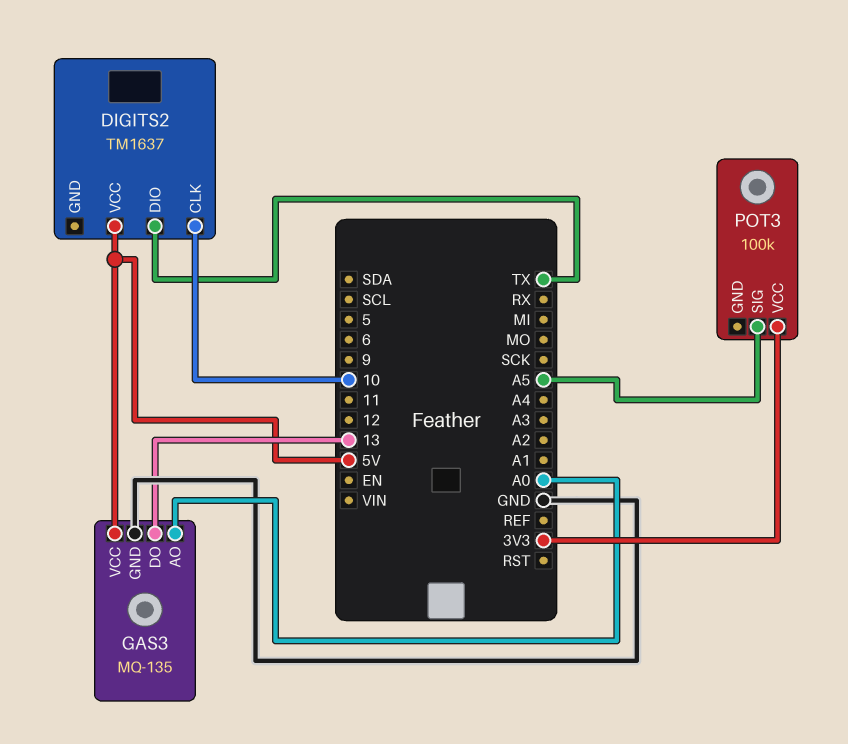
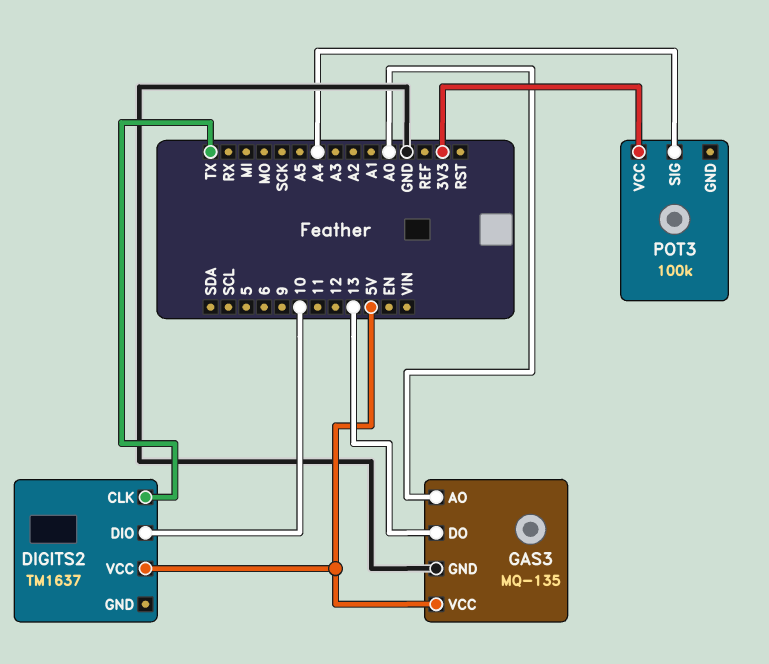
DIGITS2 pin CLK: 10 -> TX
DIGITS2 pin DIO: TX -> 10
POT3 pin SIG: A5 -> A4

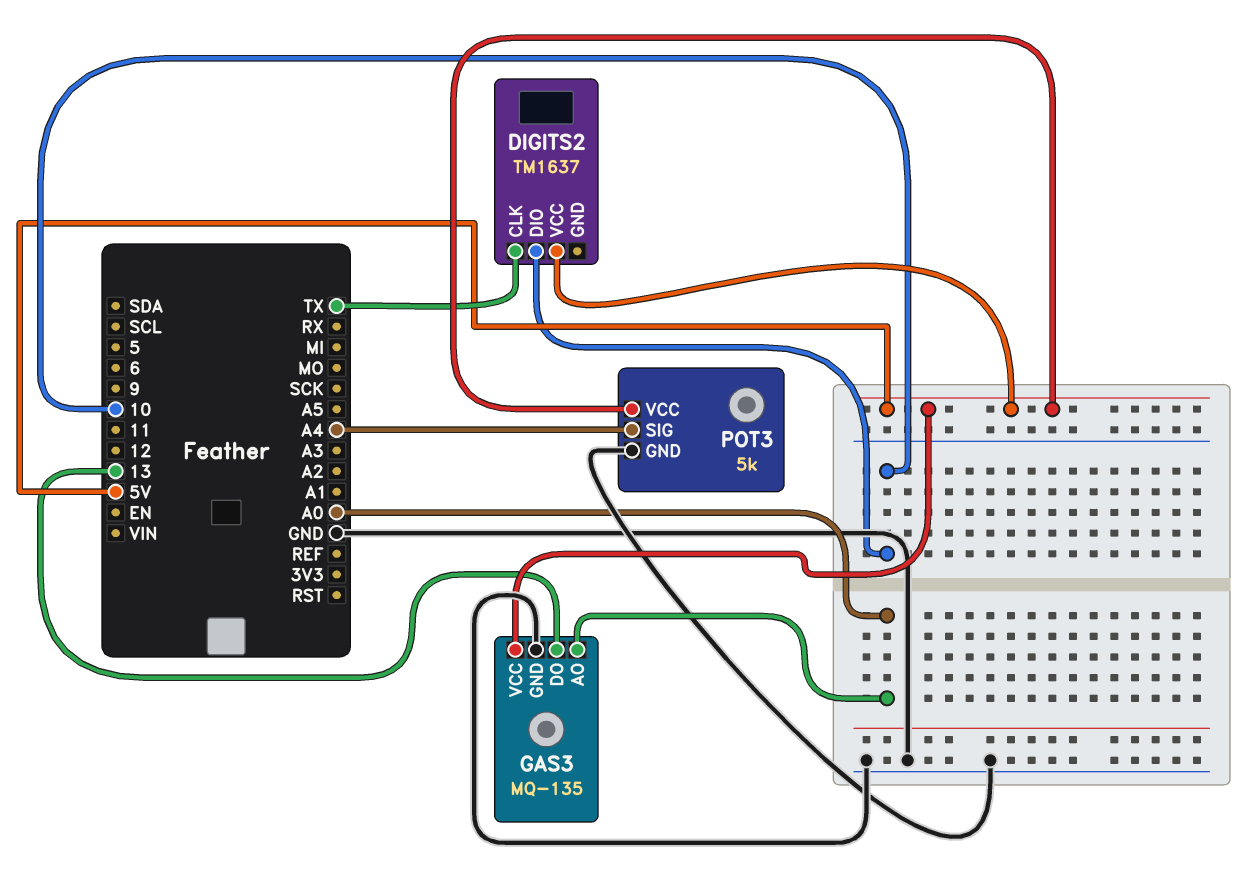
POT3: 100k -> 5k
POT3 pin GND: none -> GND
POT3 pin VCC: 3V3 -> 5V

